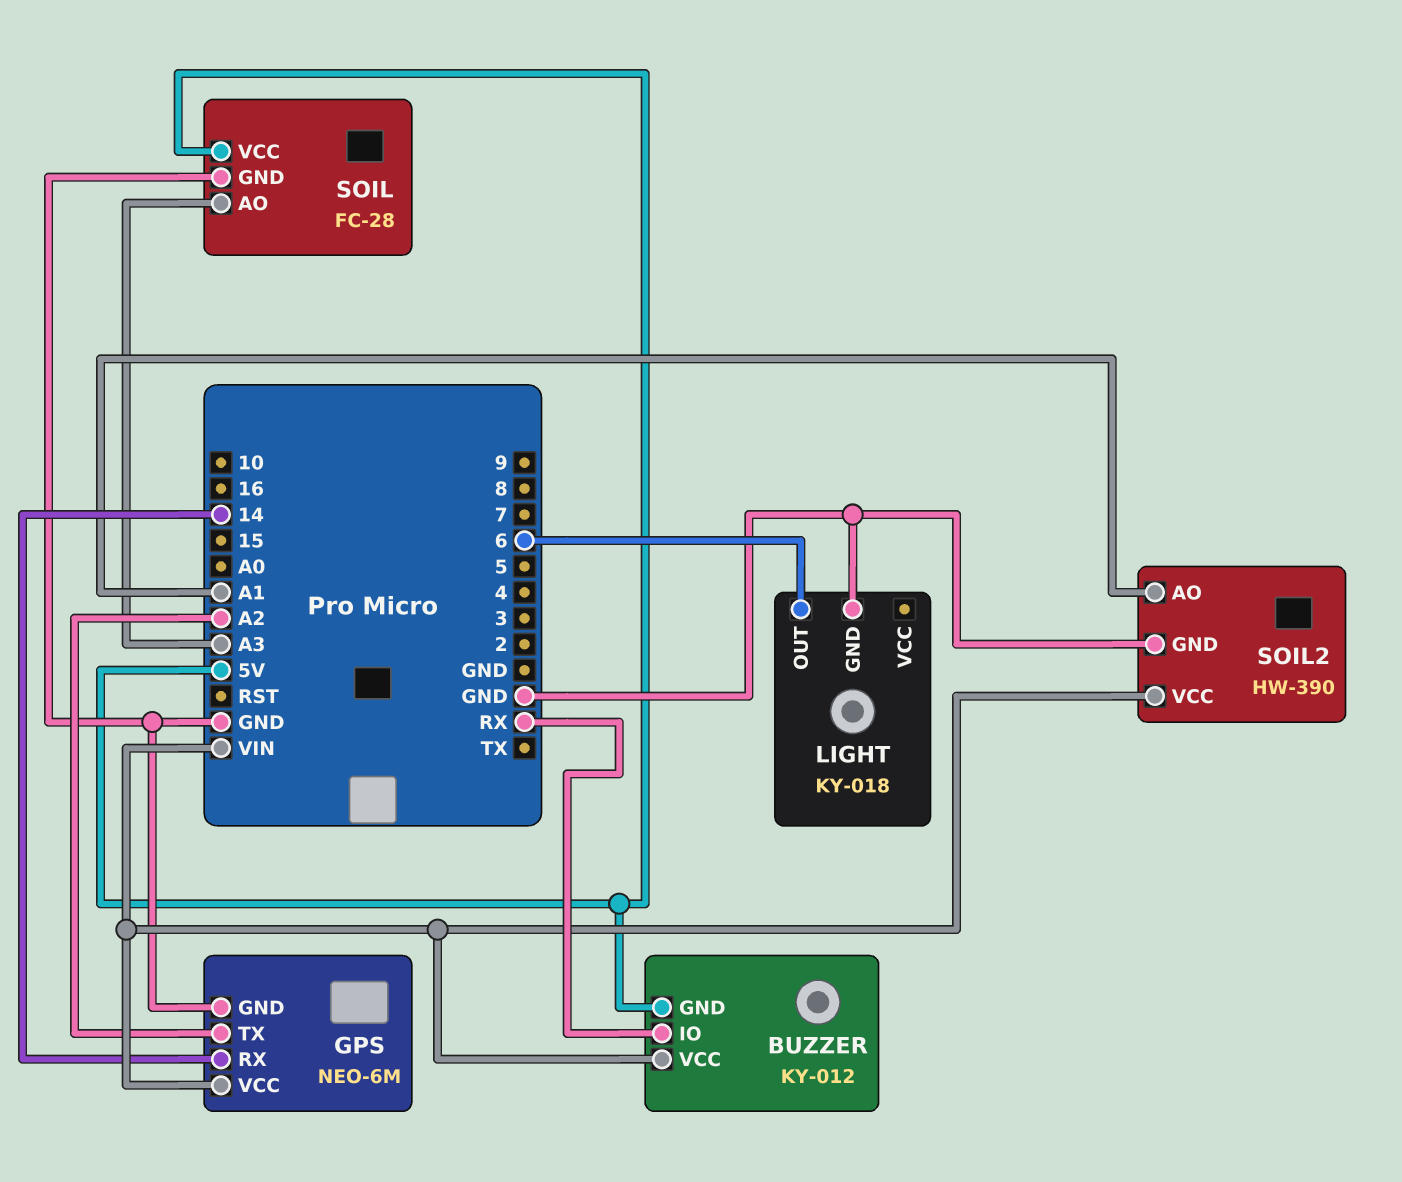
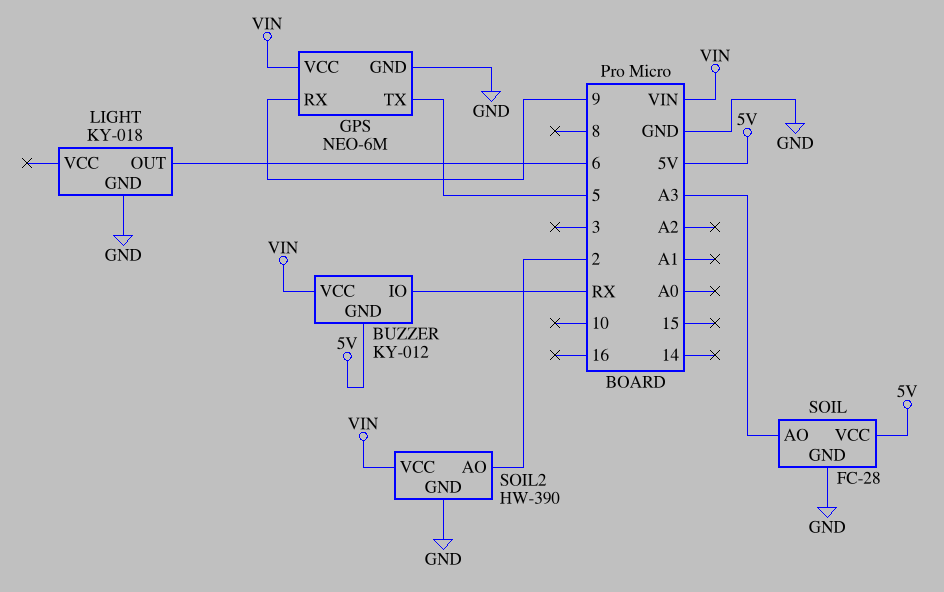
GPS pin RX: 14 -> 9
GPS pin TX: A2 -> 5
SOIL2 pin AO: A1 -> 2

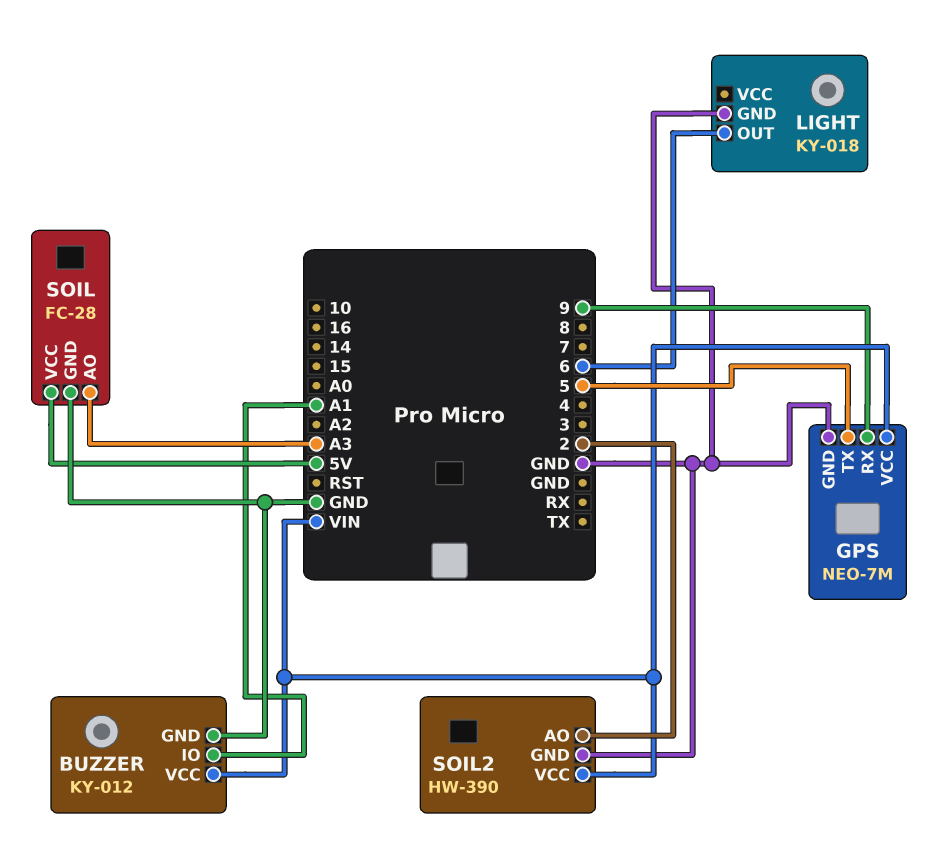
BUZZER pin GND: 5V -> GND
BUZZER pin IO: RX -> A1
GPS: NEO-6M -> NEO-7M

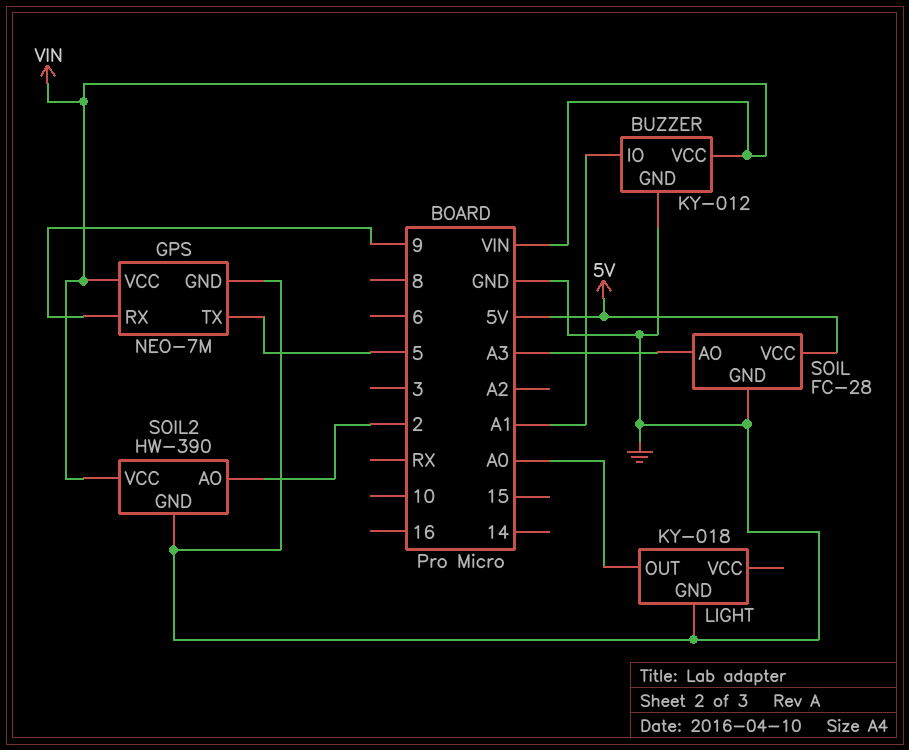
LIGHT pin OUT: 6 -> A0

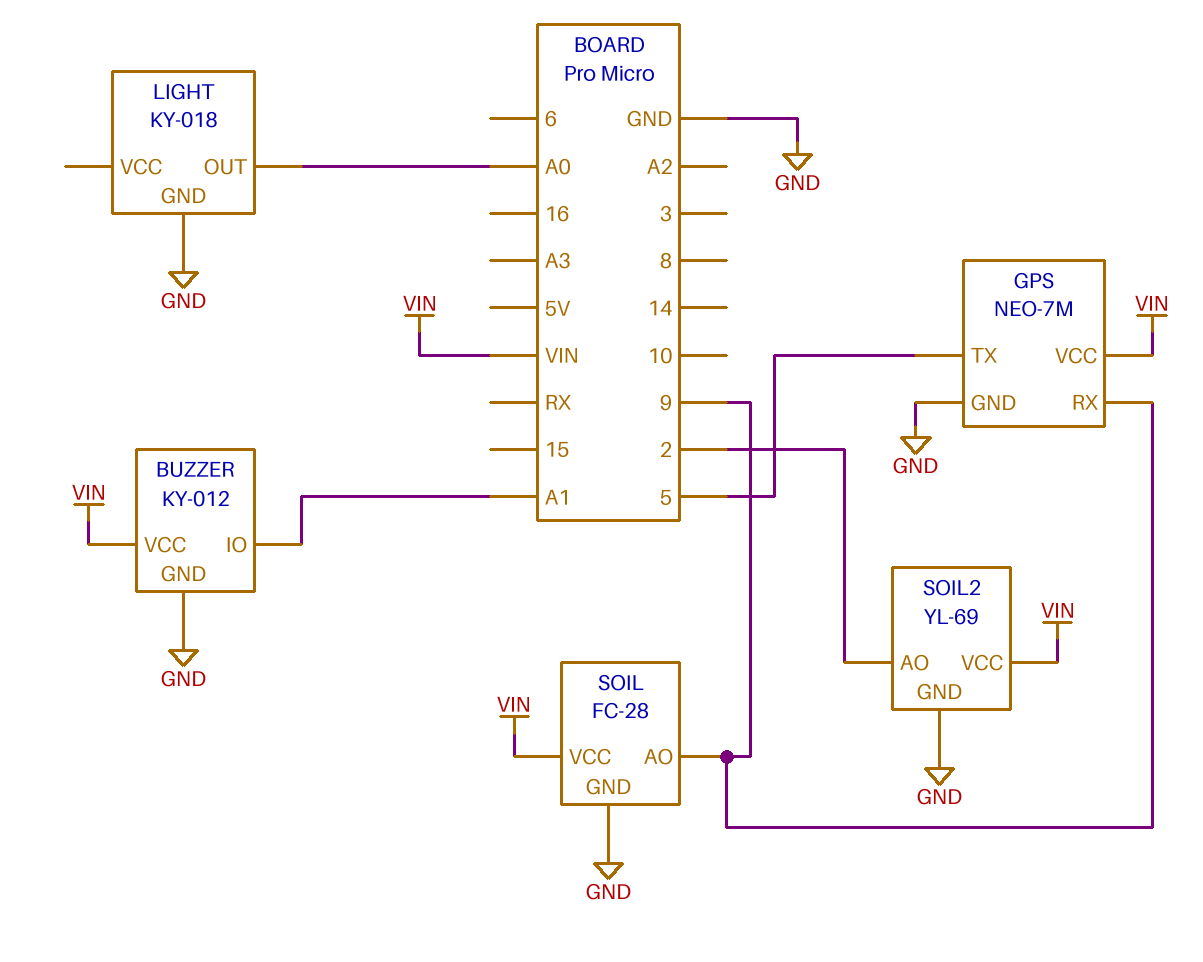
SOIL pin AO: A3 -> 9
SOIL pin VCC: 5V -> VIN
SOIL2: HW-390 -> YL-69

